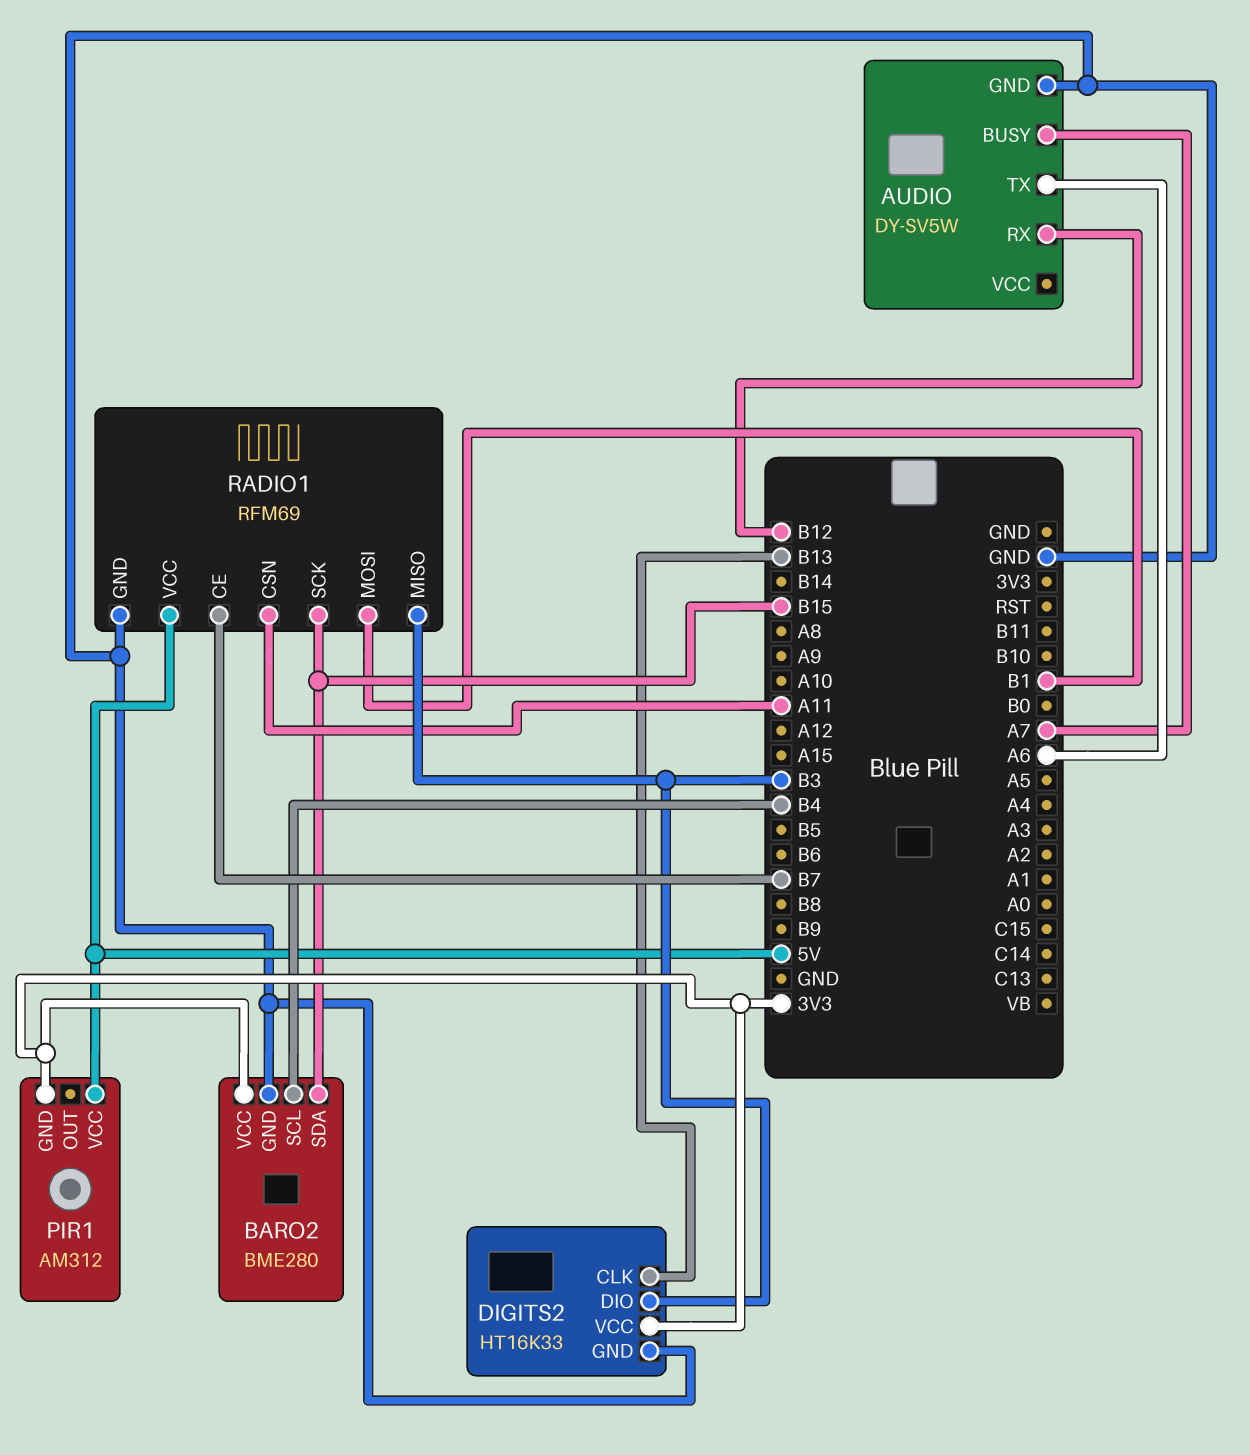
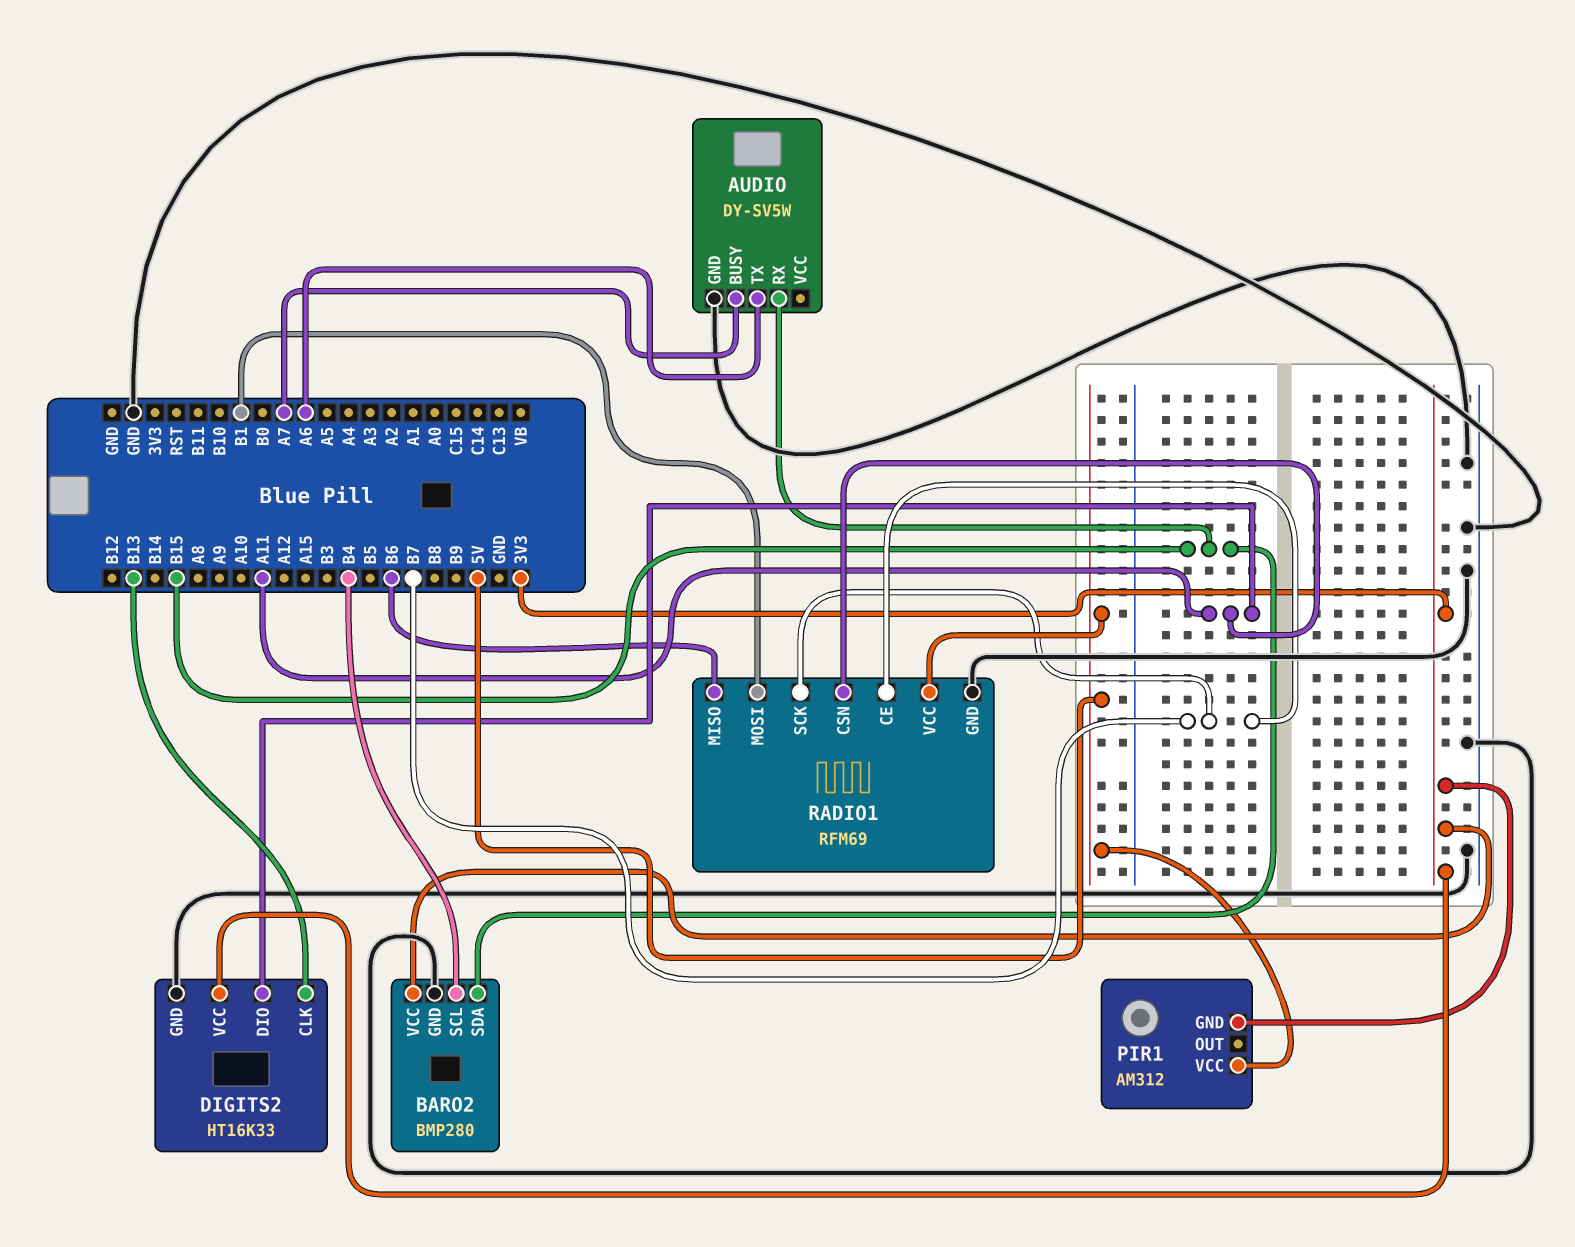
AUDIO pin RX: B12 -> B15
BARO2: BME280 -> BMP280
DIGITS2 pin DIO: B3 -> A11
RADIO1 pin MISO: B3 -> B6
RADIO1 pin SCK: B15 -> B7

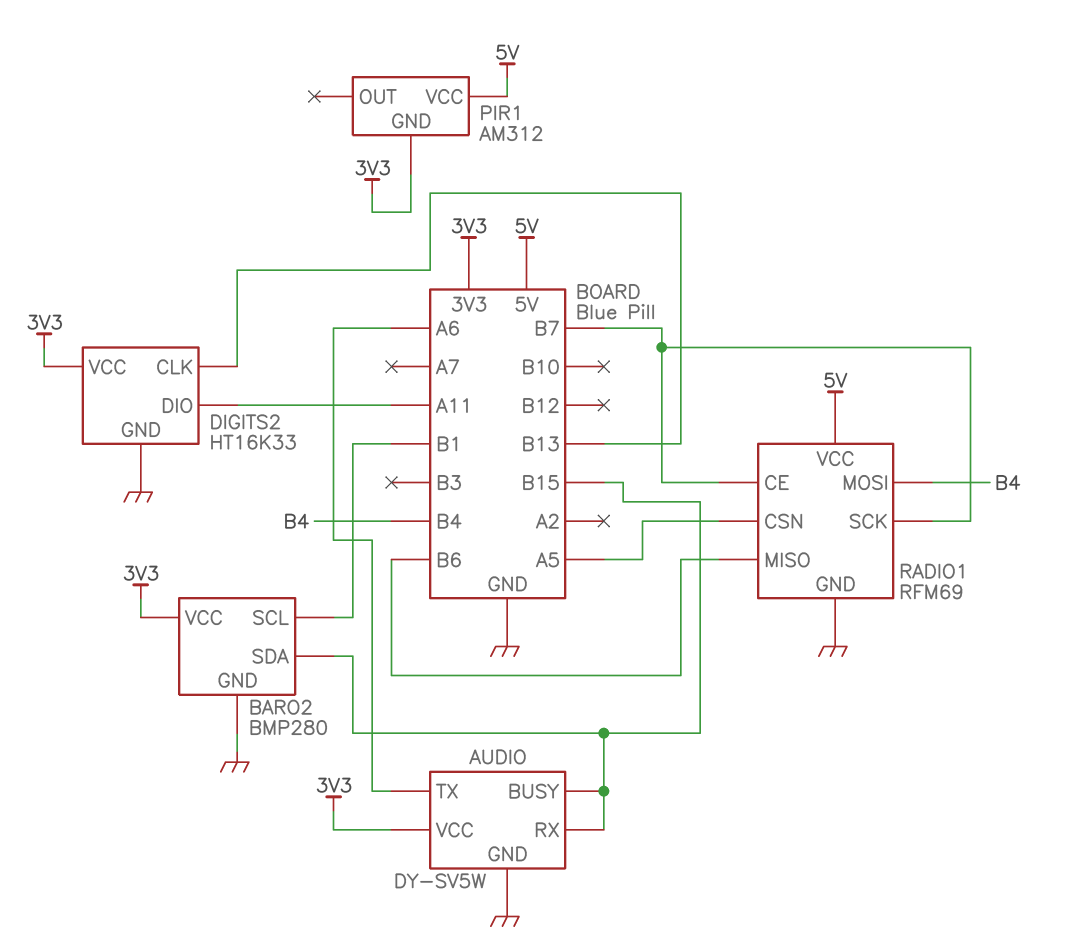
AUDIO pin BUSY: A7 -> B15
AUDIO pin VCC: none -> 3V3
BARO2 pin SCL: B4 -> B1
RADIO1 pin CSN: A11 -> A5
RADIO1 pin MOSI: B1 -> B4

